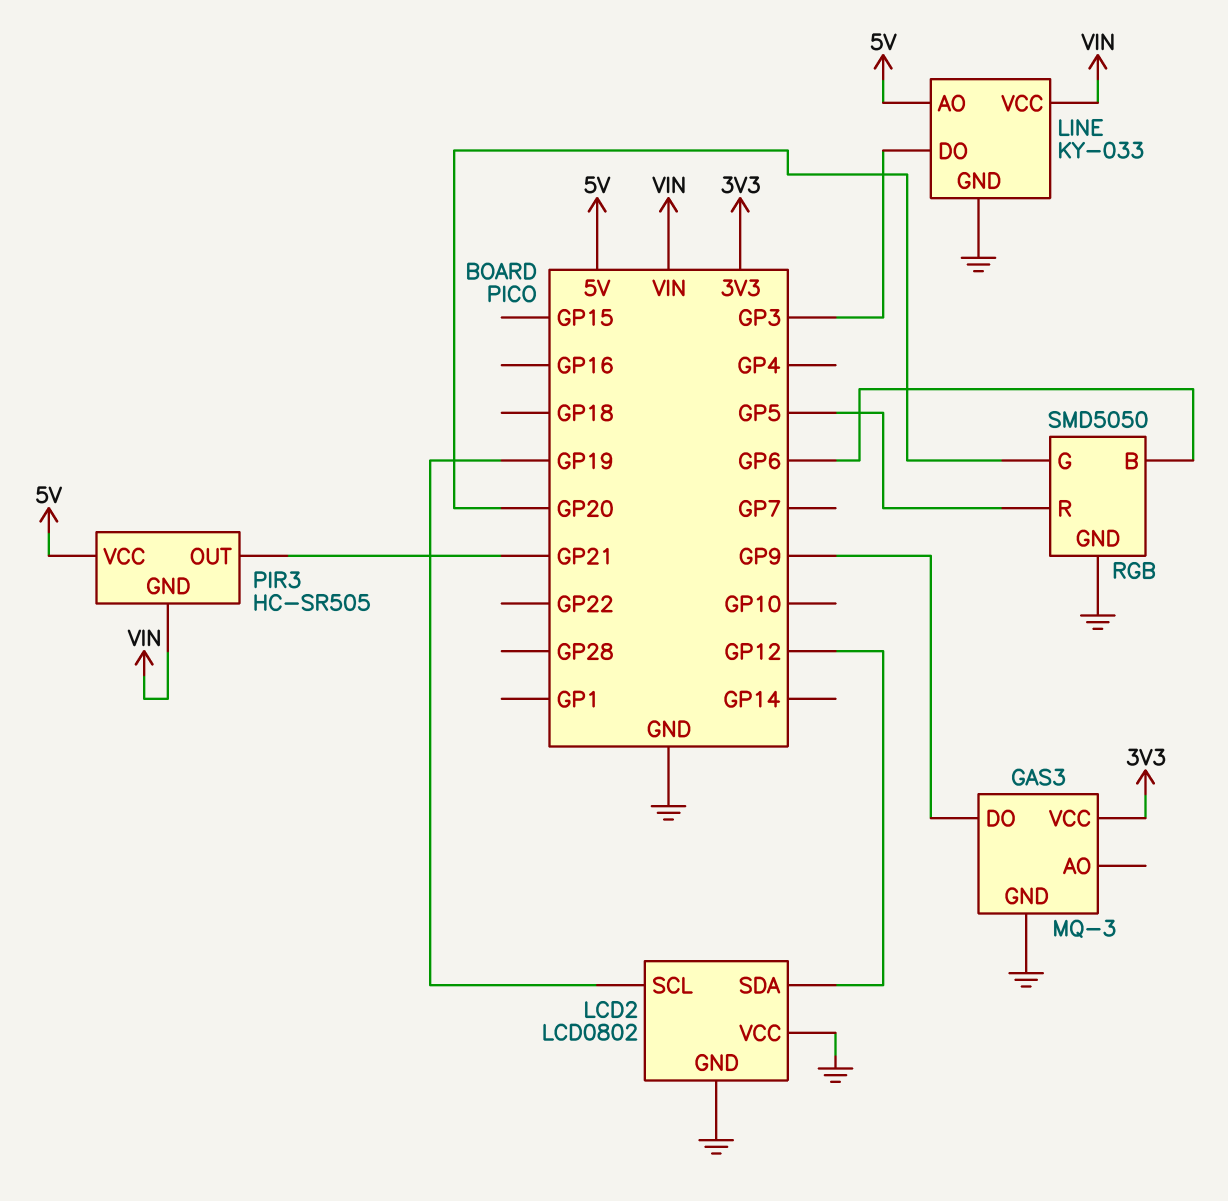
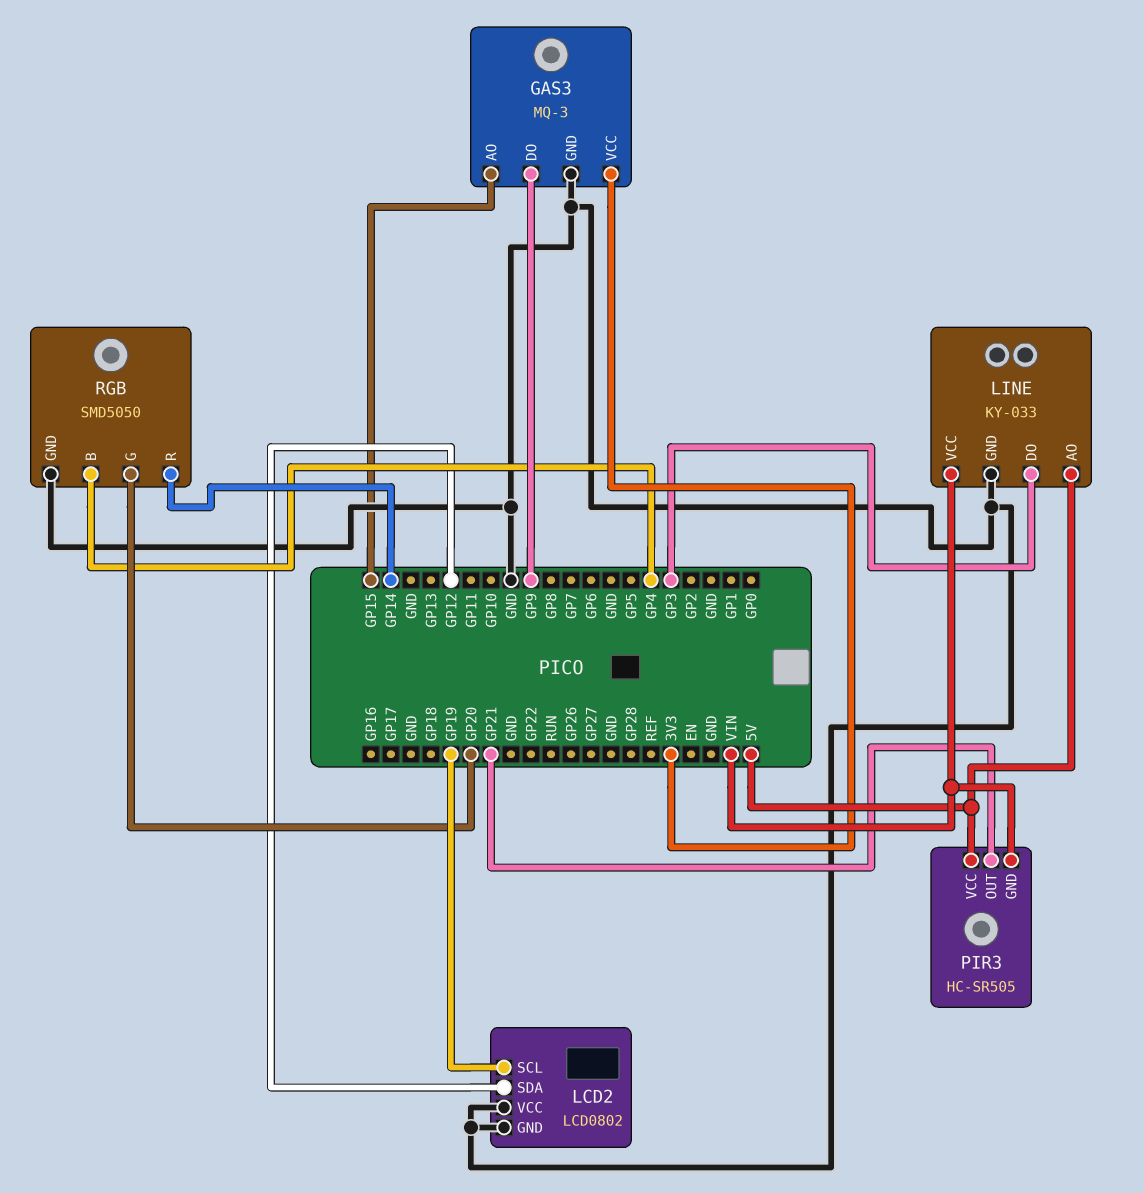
GAS3 pin AO: none -> GP15
RGB pin B: GP6 -> GP4
RGB pin R: GP5 -> GP14

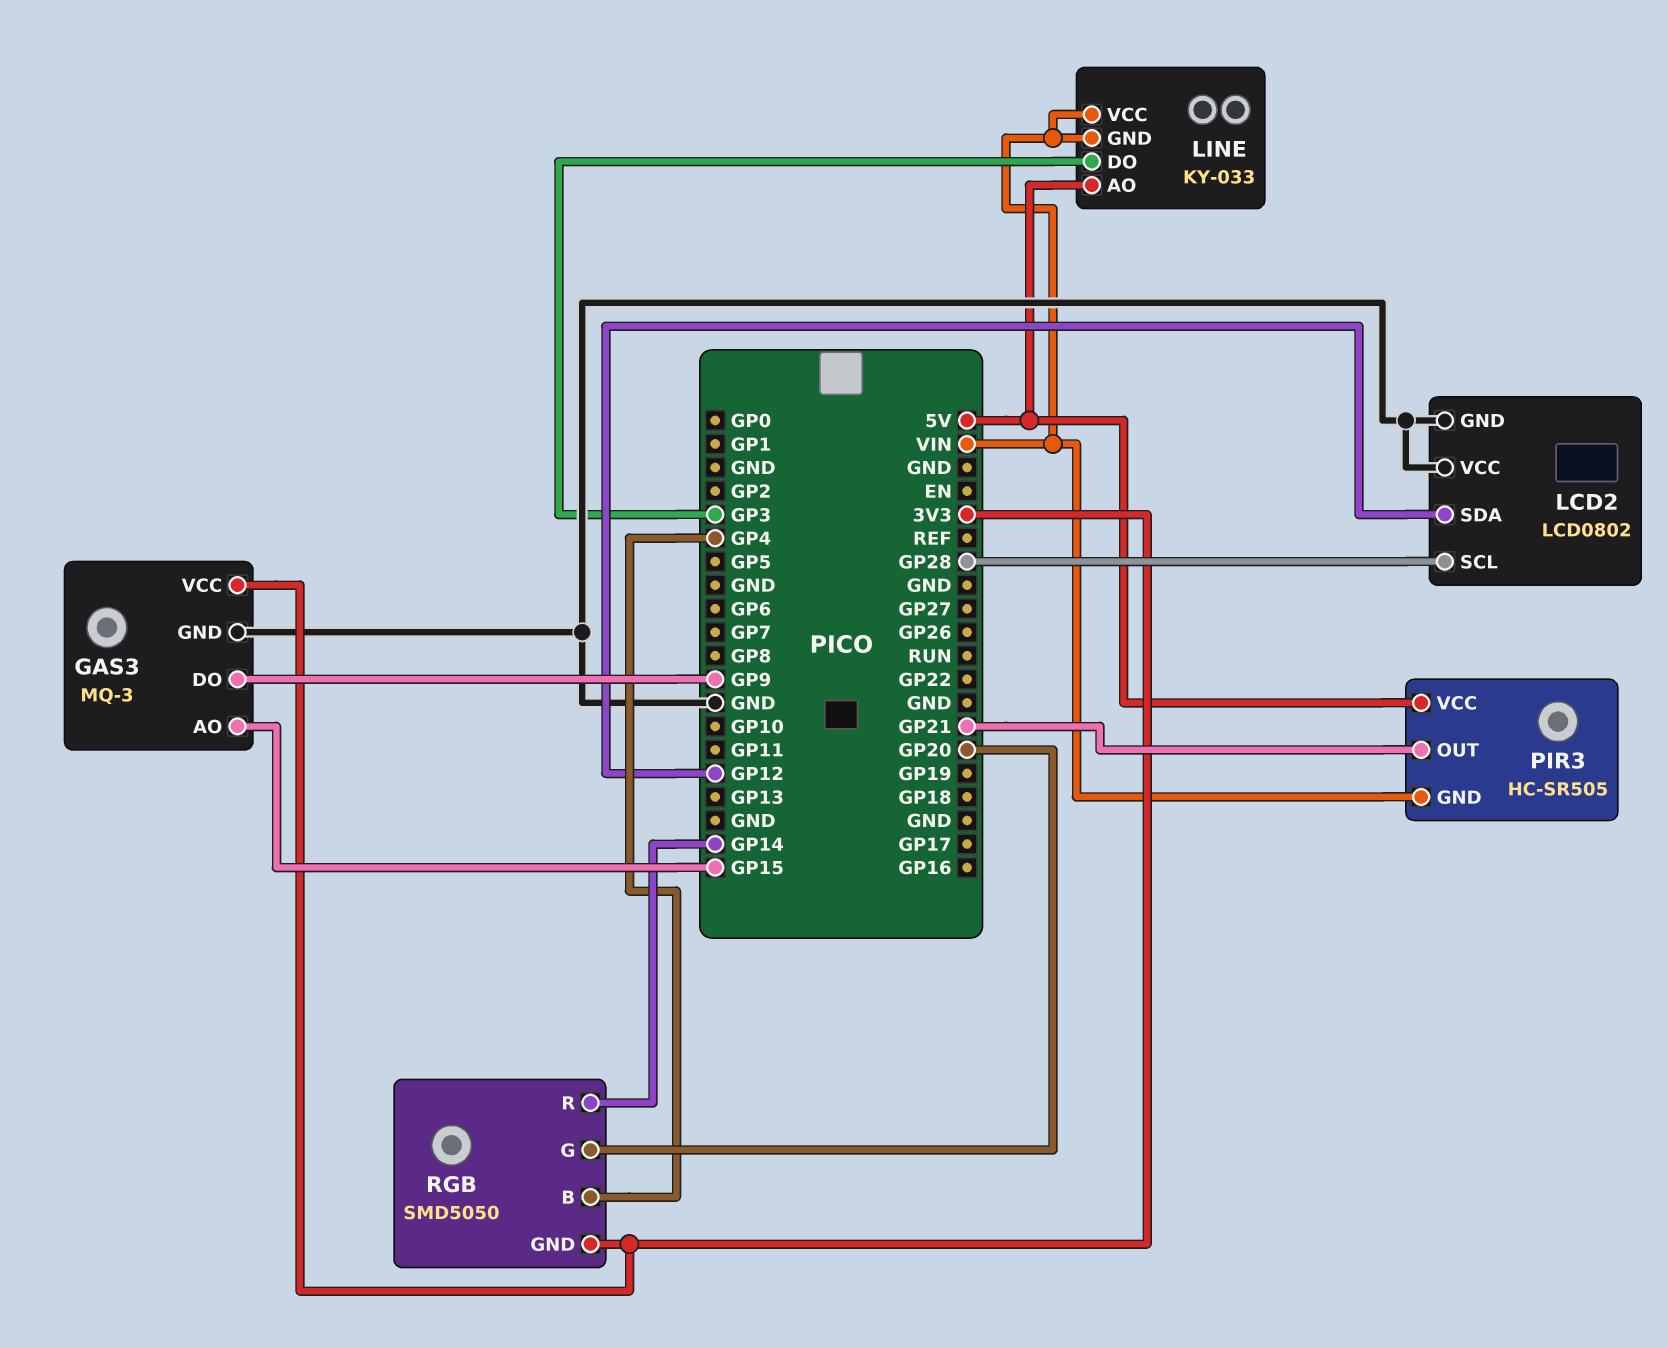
LCD2 pin SCL: GP19 -> GP28
LINE pin GND: GND -> VIN
RGB pin GND: GND -> 3V3

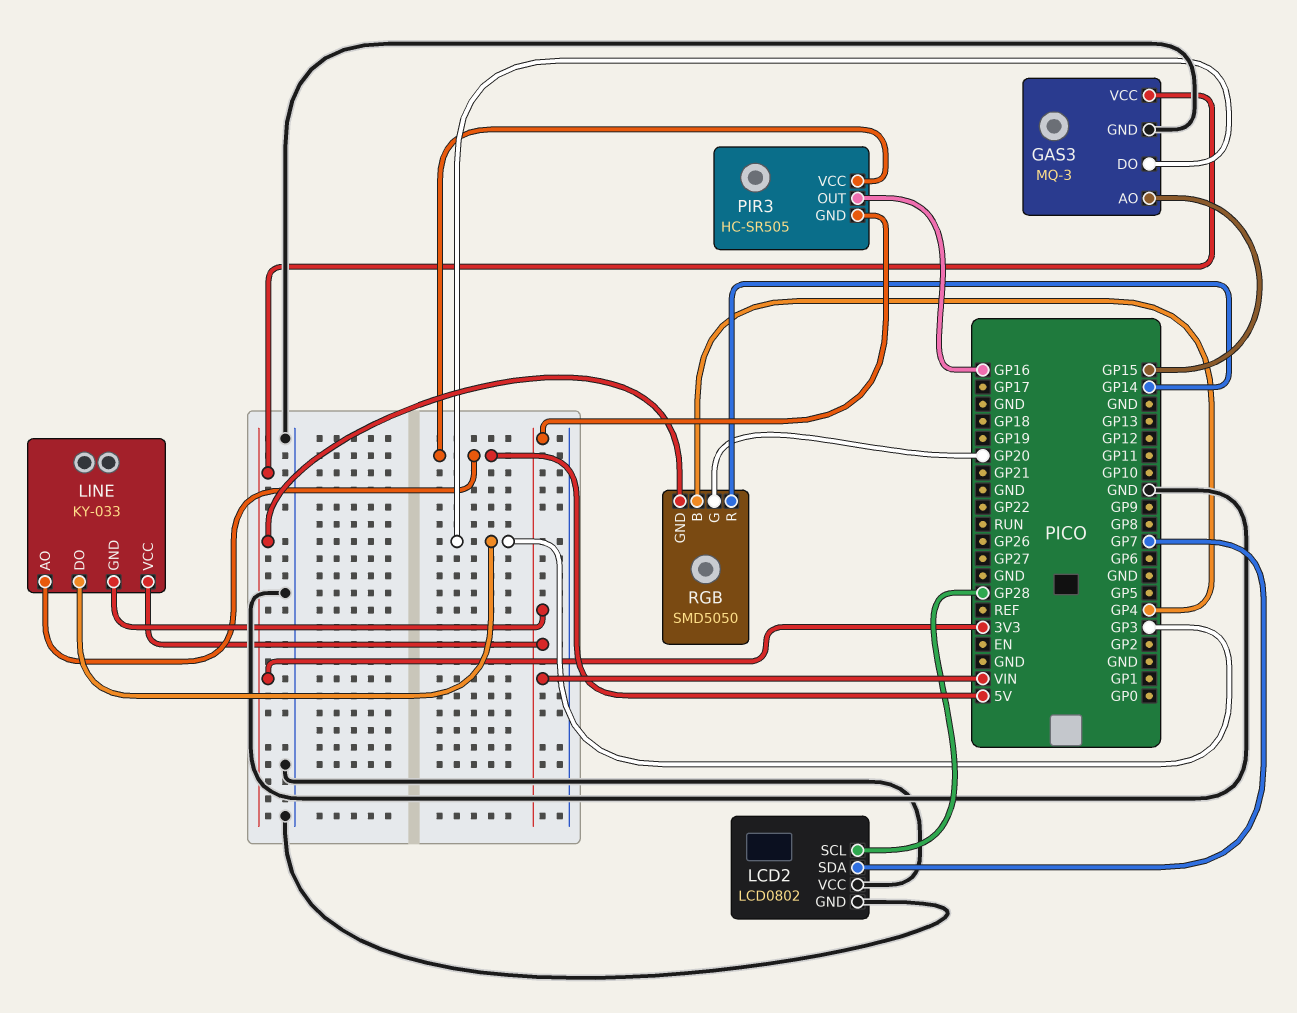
GAS3 pin DO: GP9 -> GP3
LCD2 pin SDA: GP12 -> GP7
PIR3 pin OUT: GP21 -> GP16

